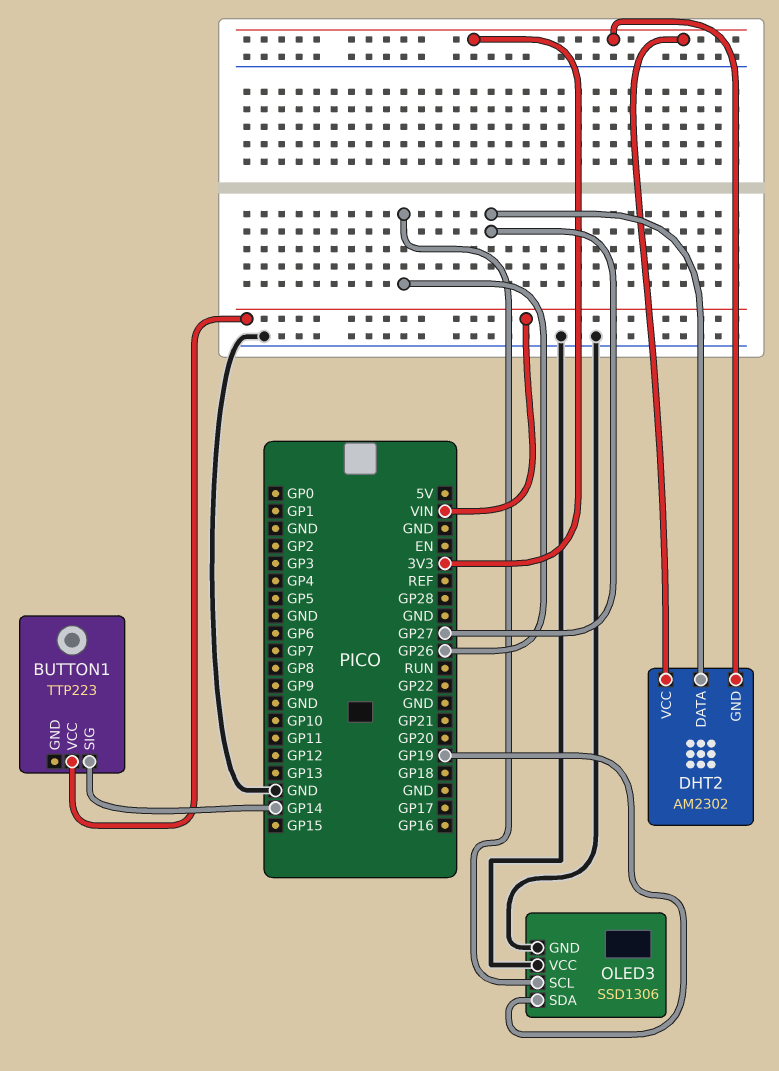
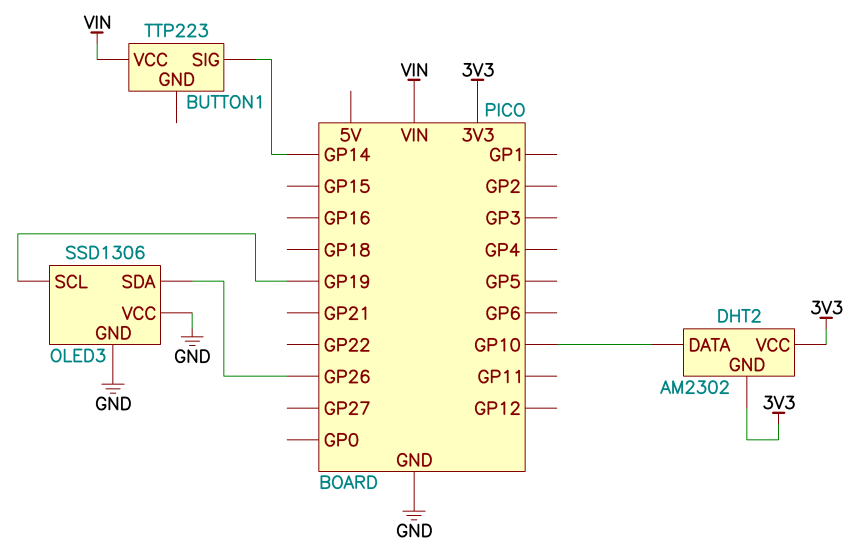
DHT2 pin DATA: GP27 -> GP10
OLED3 pin SCL: GP26 -> GP19
OLED3 pin SDA: GP19 -> GP26

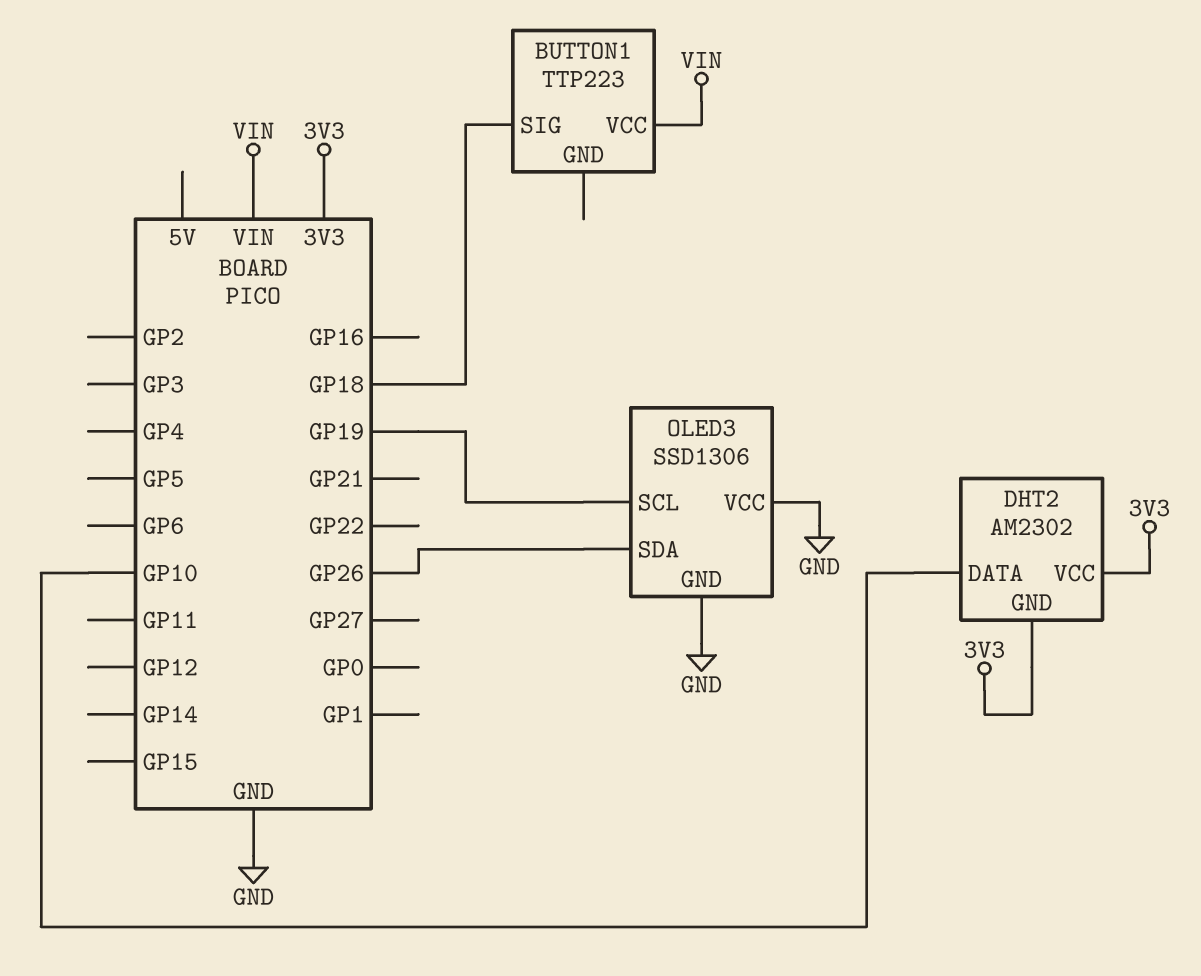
BUTTON1 pin SIG: GP14 -> GP18

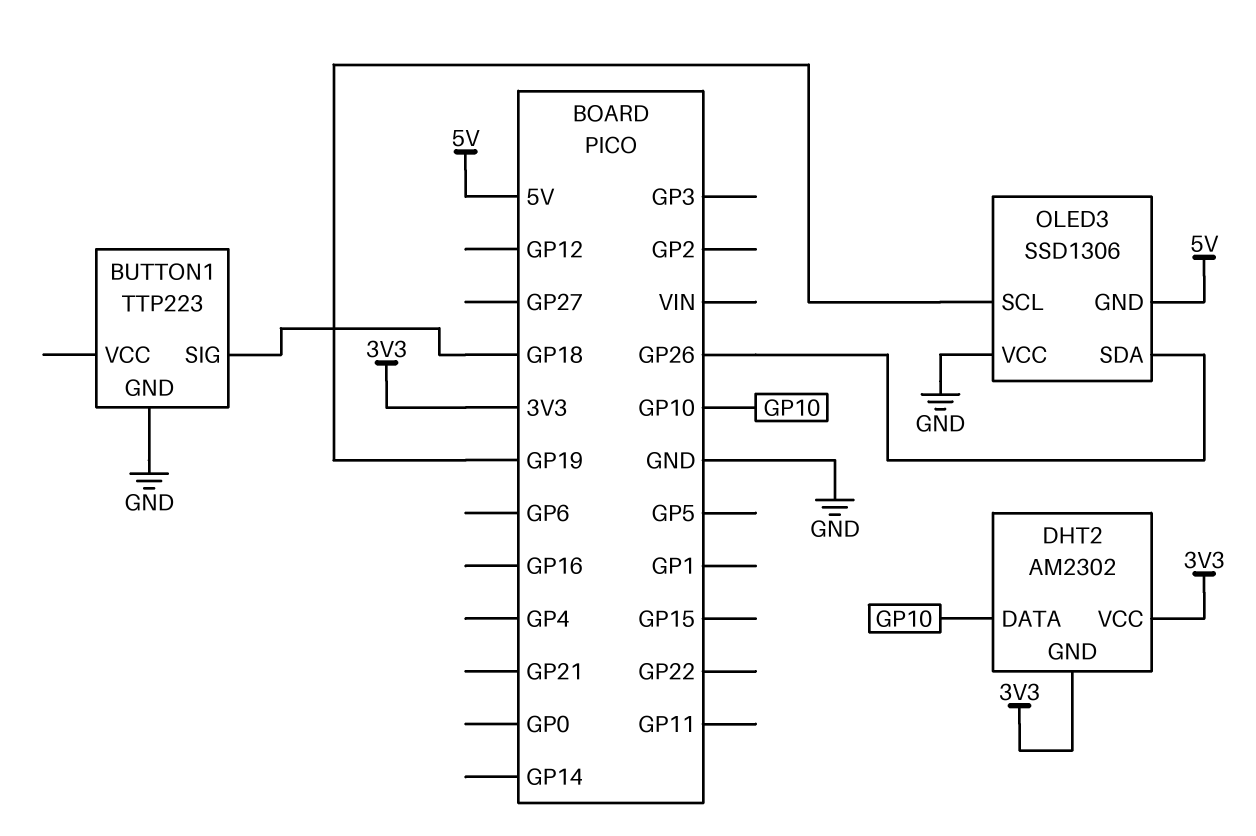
BUTTON1 pin GND: none -> GND
BUTTON1 pin VCC: VIN -> none
OLED3 pin GND: GND -> 5V

